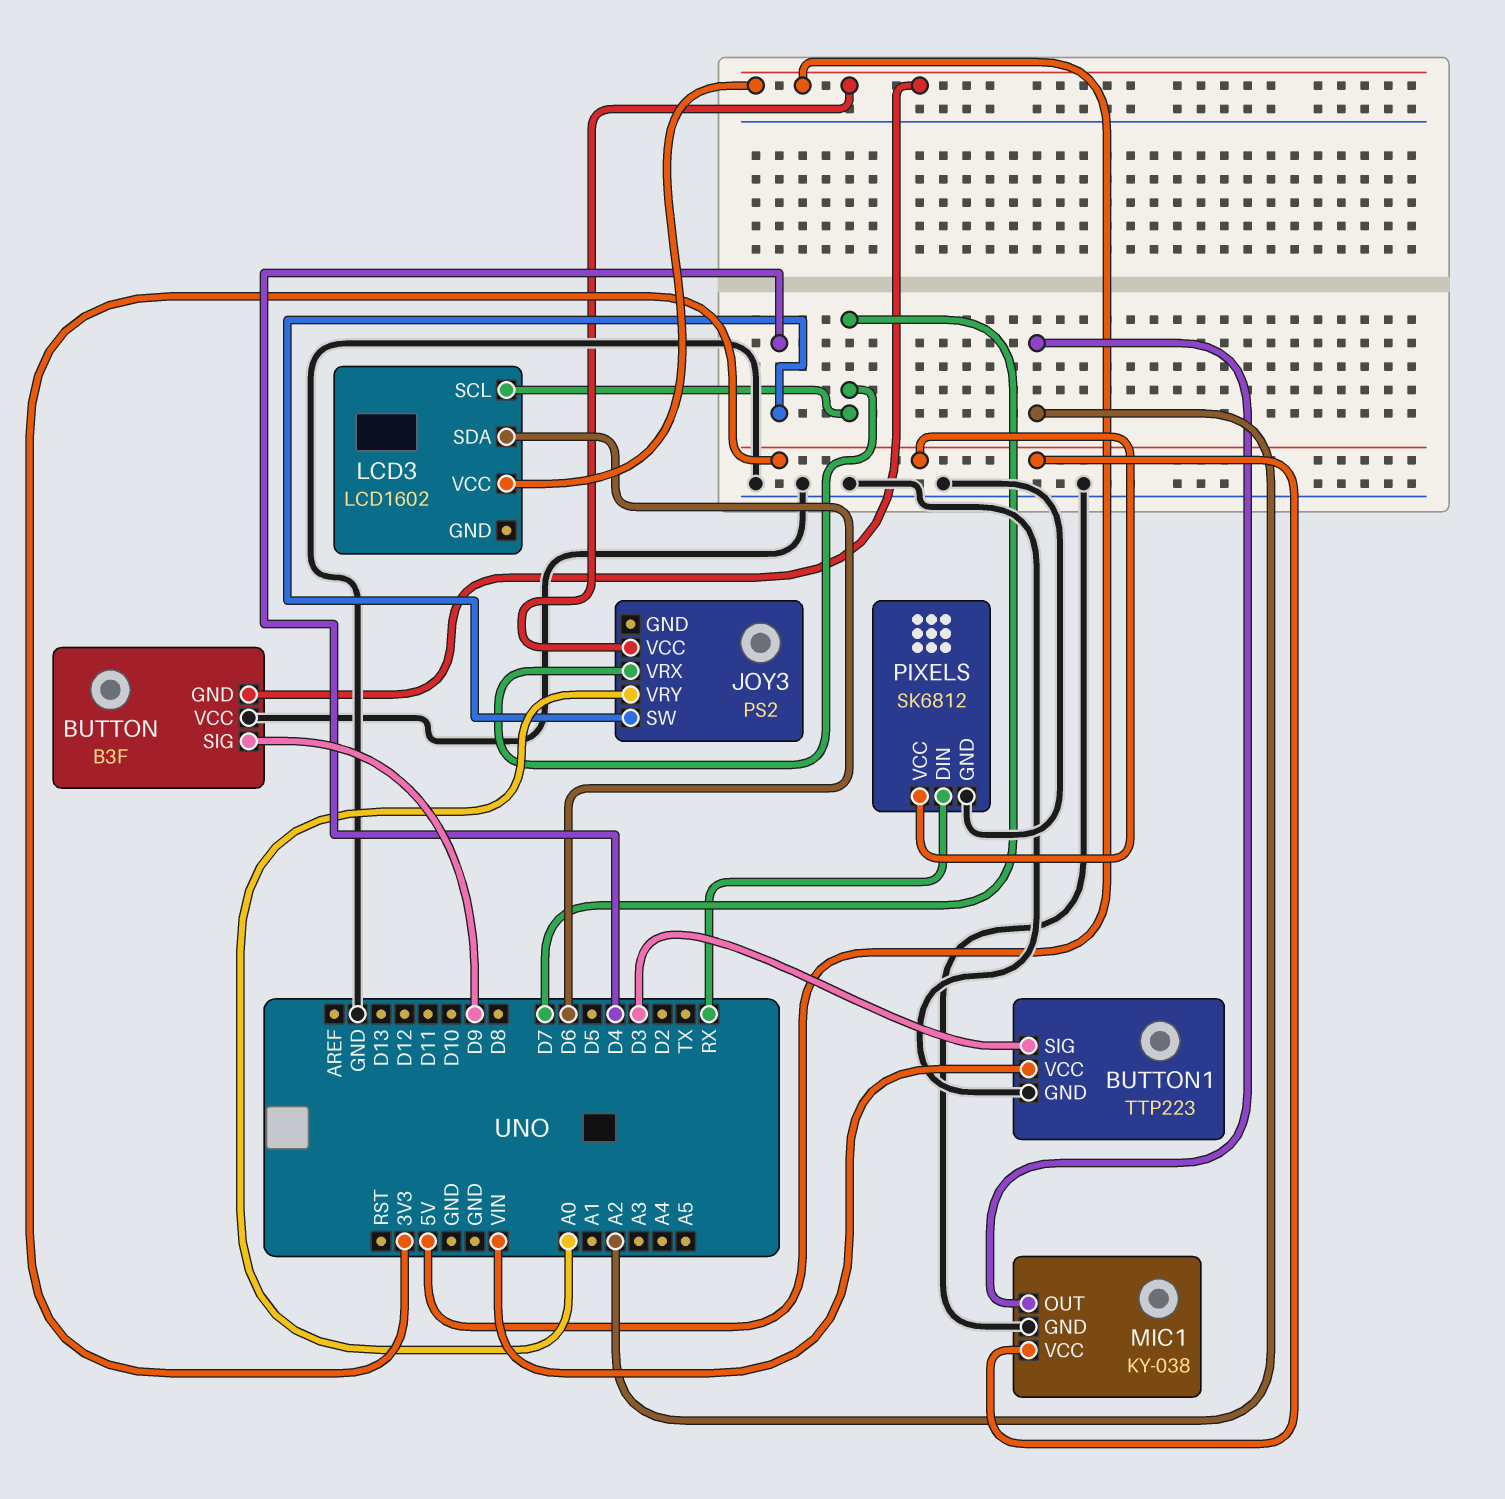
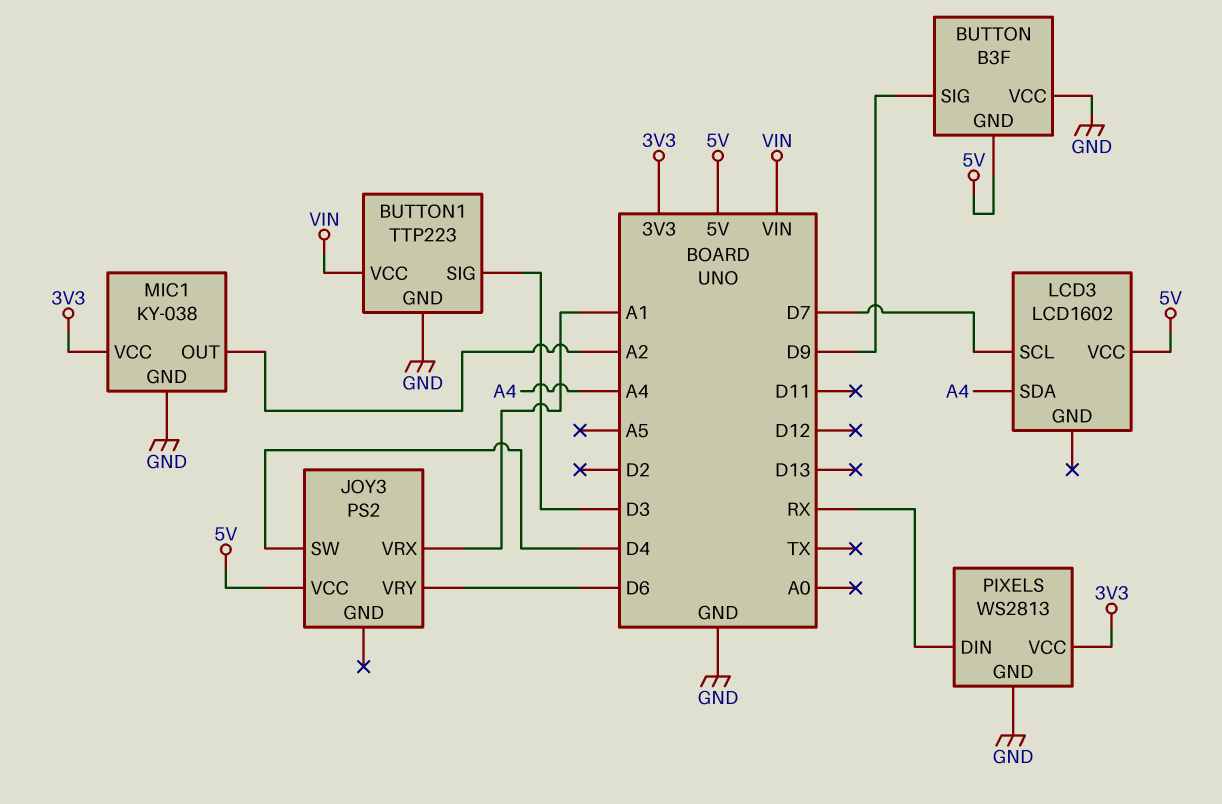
JOY3 pin VRX: D7 -> A1
JOY3 pin VRY: A0 -> D6
LCD3 pin SDA: D6 -> A4
PIXELS: SK6812 -> WS2813

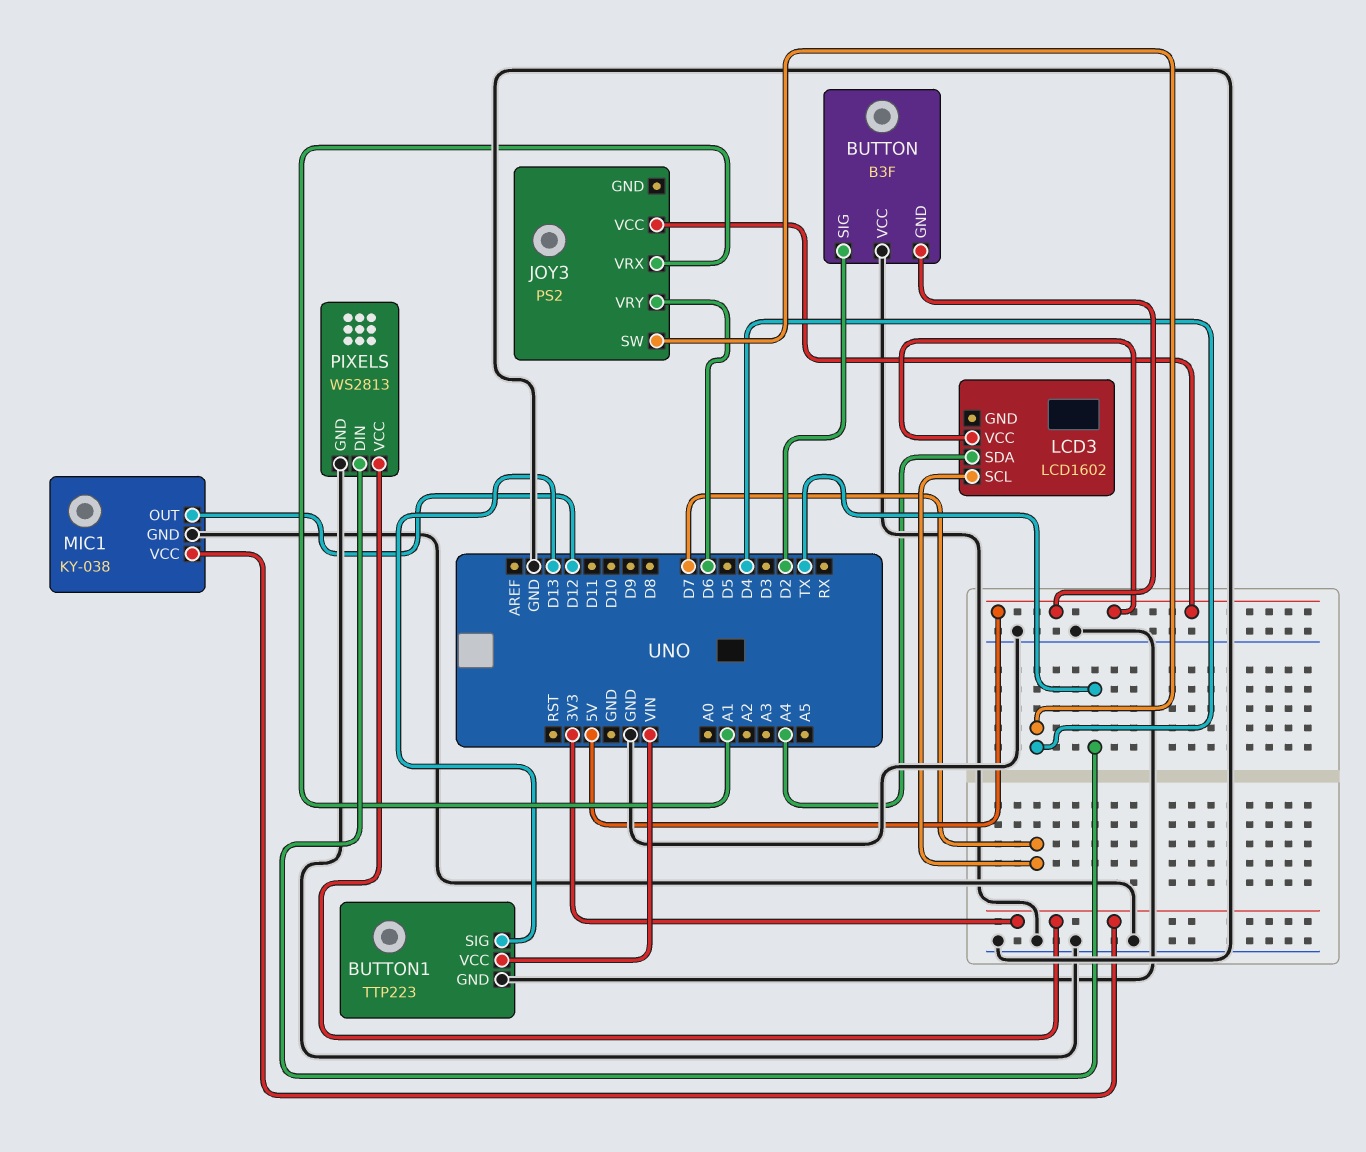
BUTTON pin SIG: D9 -> D2
BUTTON1 pin SIG: D3 -> D13
MIC1 pin OUT: A2 -> D12
PIXELS pin DIN: RX -> TX

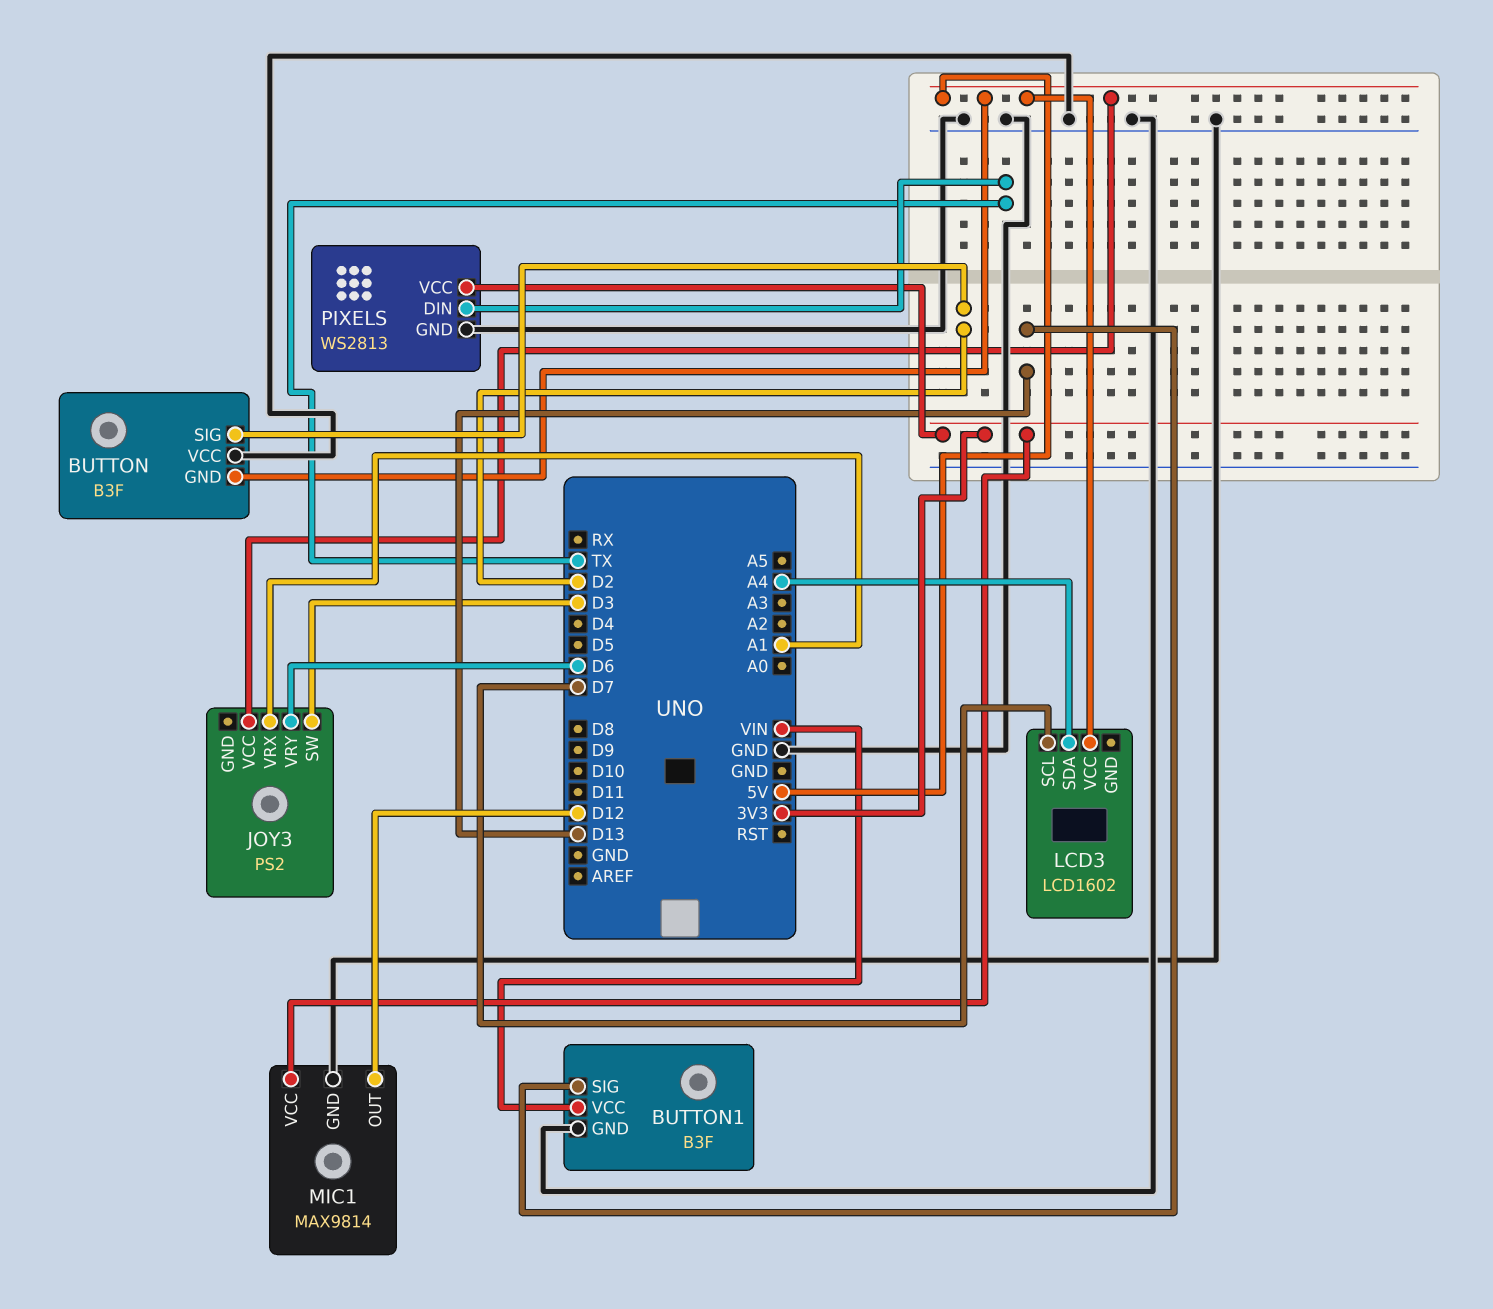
BUTTON1: TTP223 -> B3F
JOY3 pin SW: D4 -> D3
MIC1: KY-038 -> MAX9814

